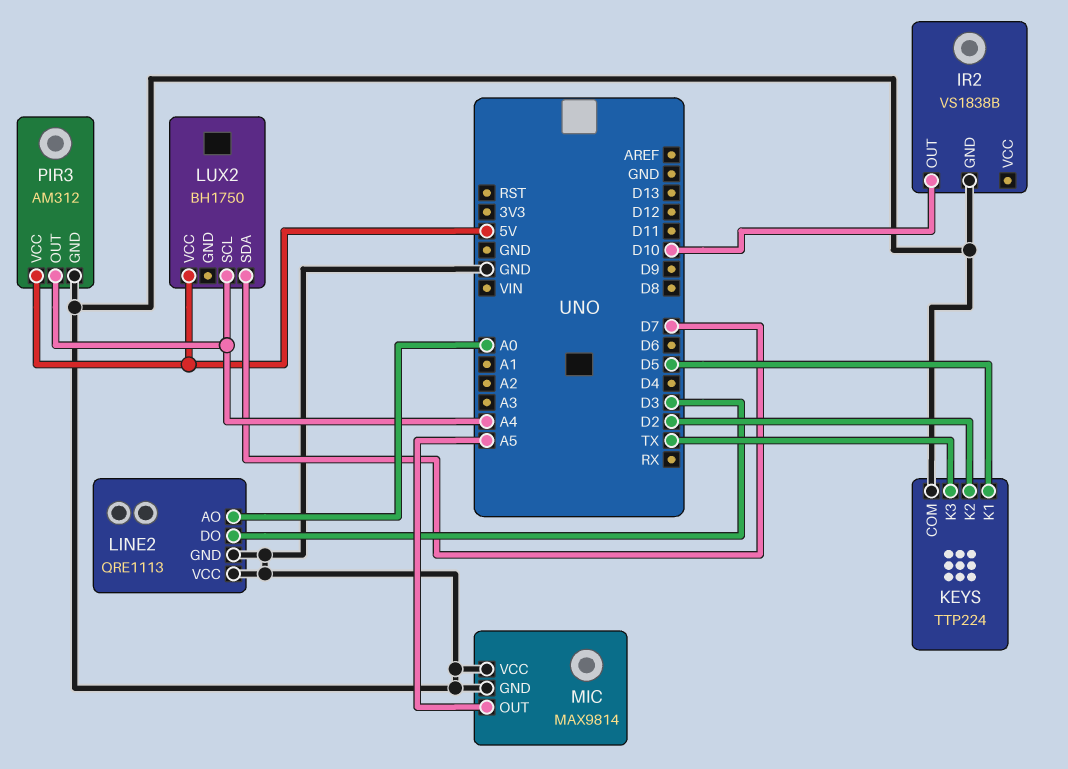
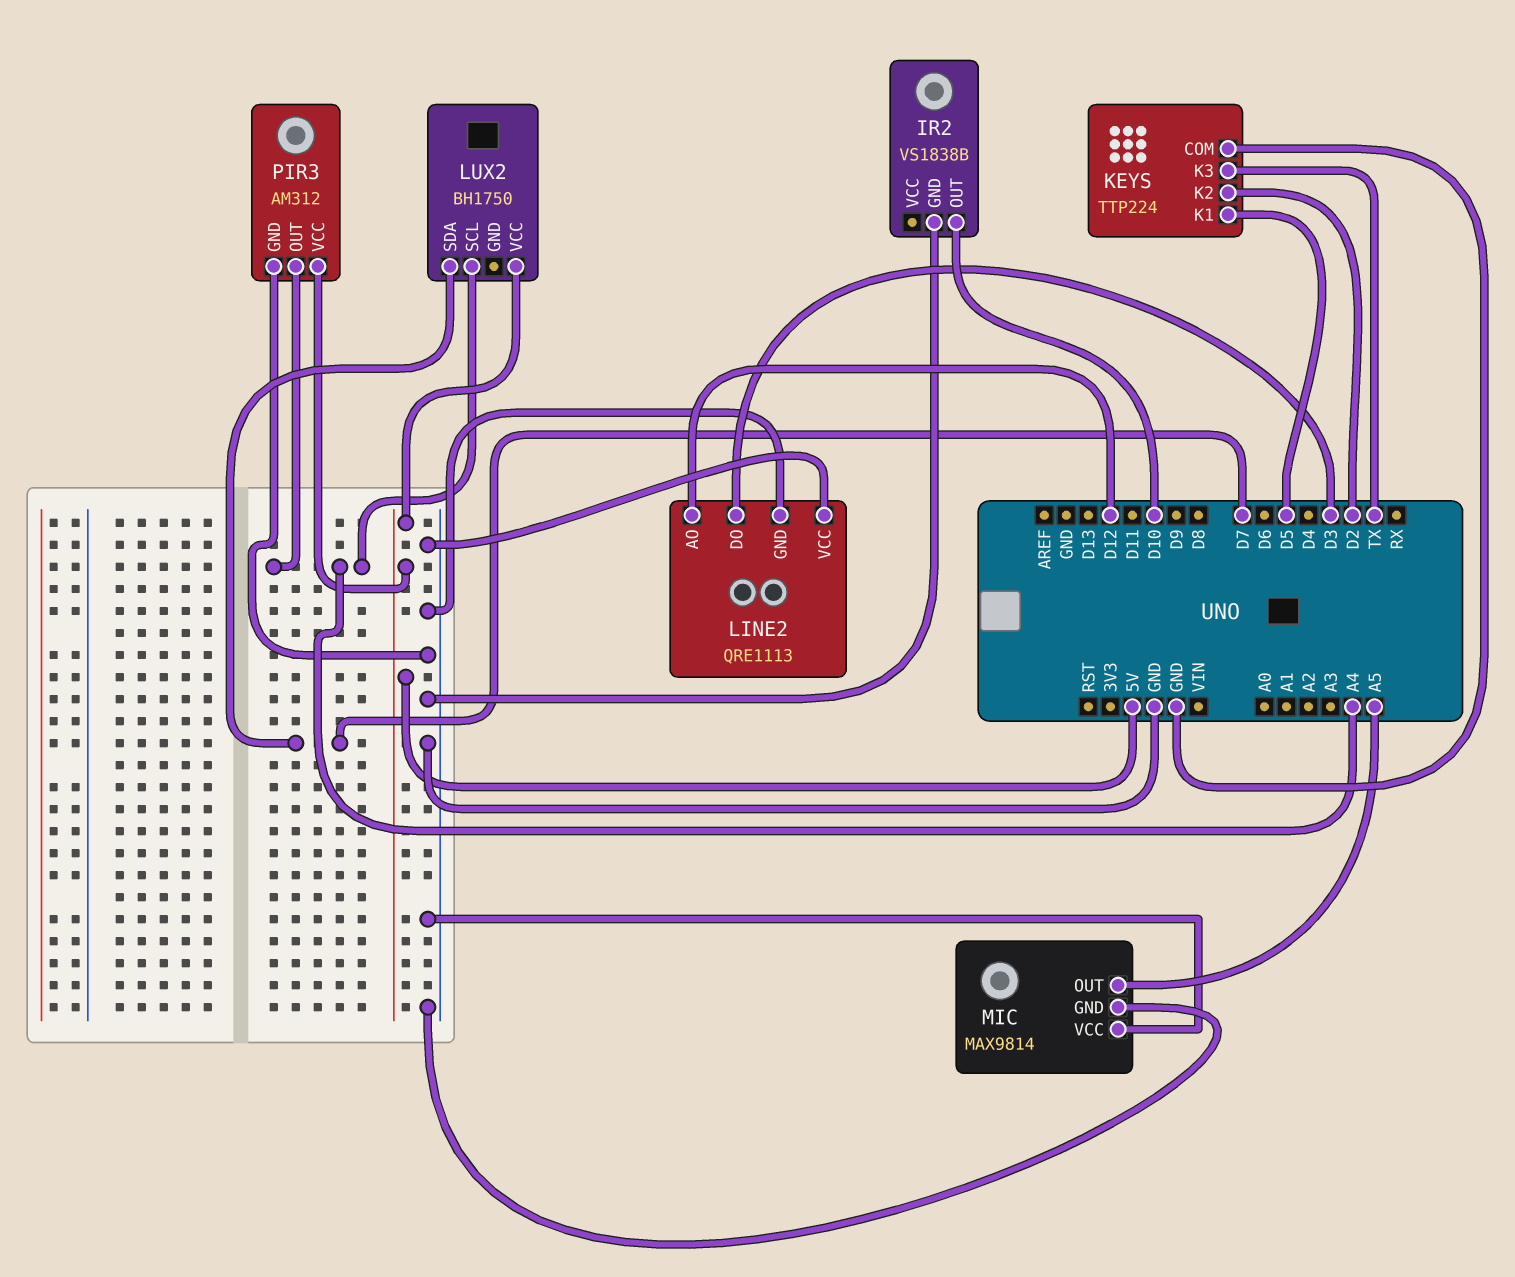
LINE2 pin AO: A0 -> D12

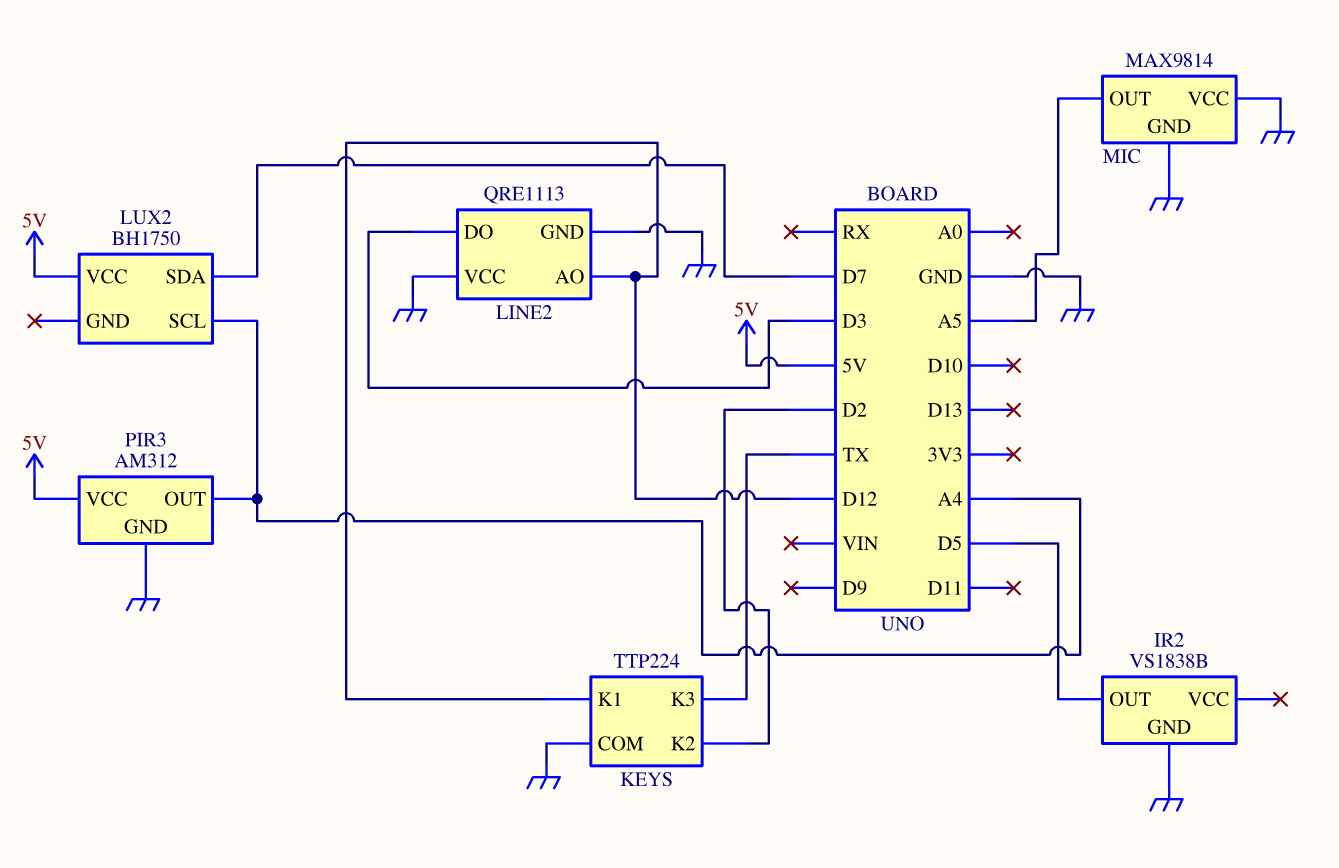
IR2 pin OUT: D10 -> D5
KEYS pin K1: D5 -> D12

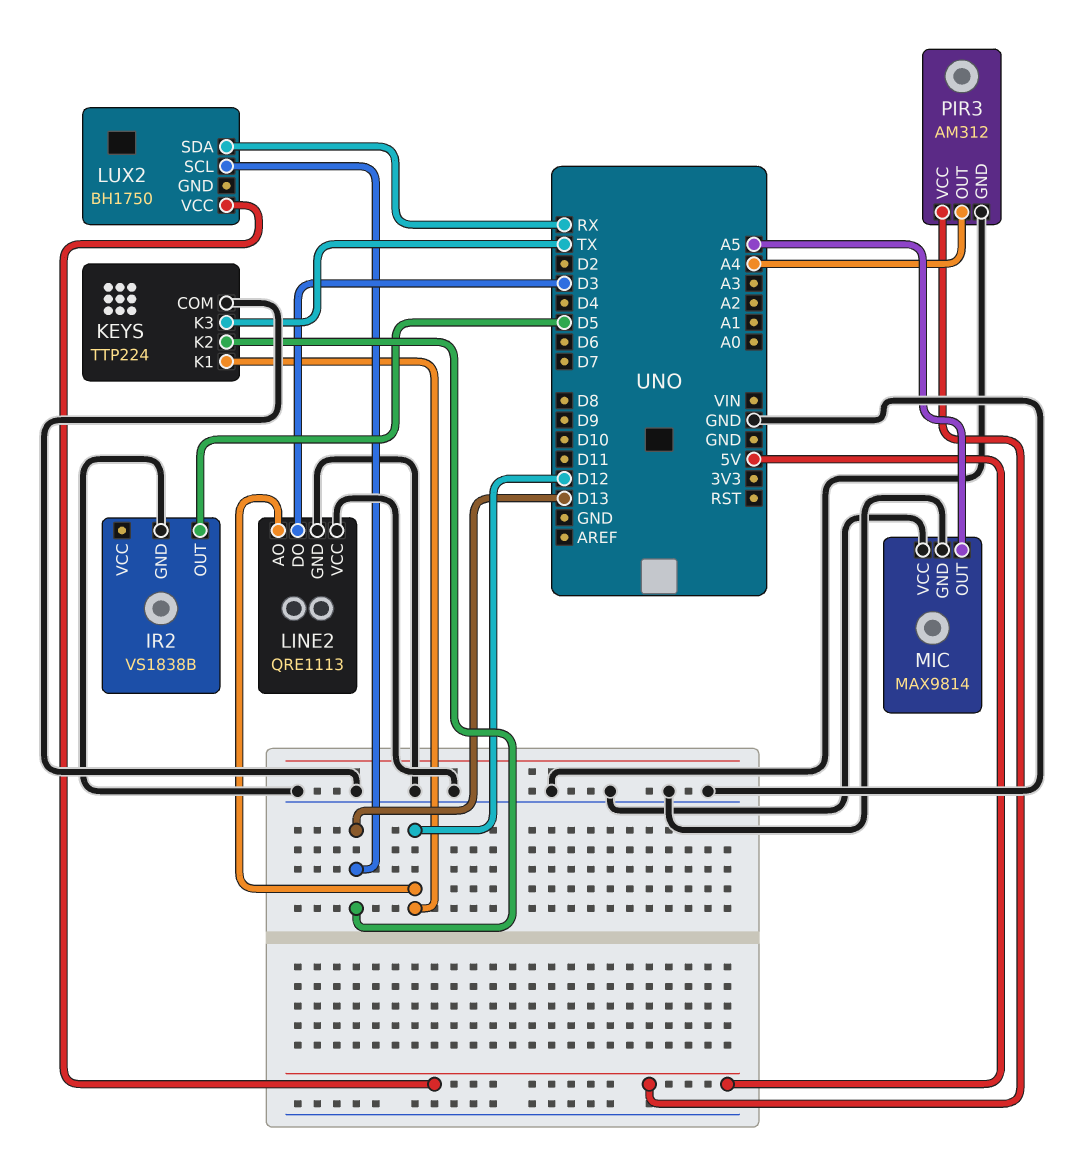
KEYS pin K2: D2 -> D13
LUX2 pin SCL: A4 -> D13
LUX2 pin SDA: D7 -> RX

